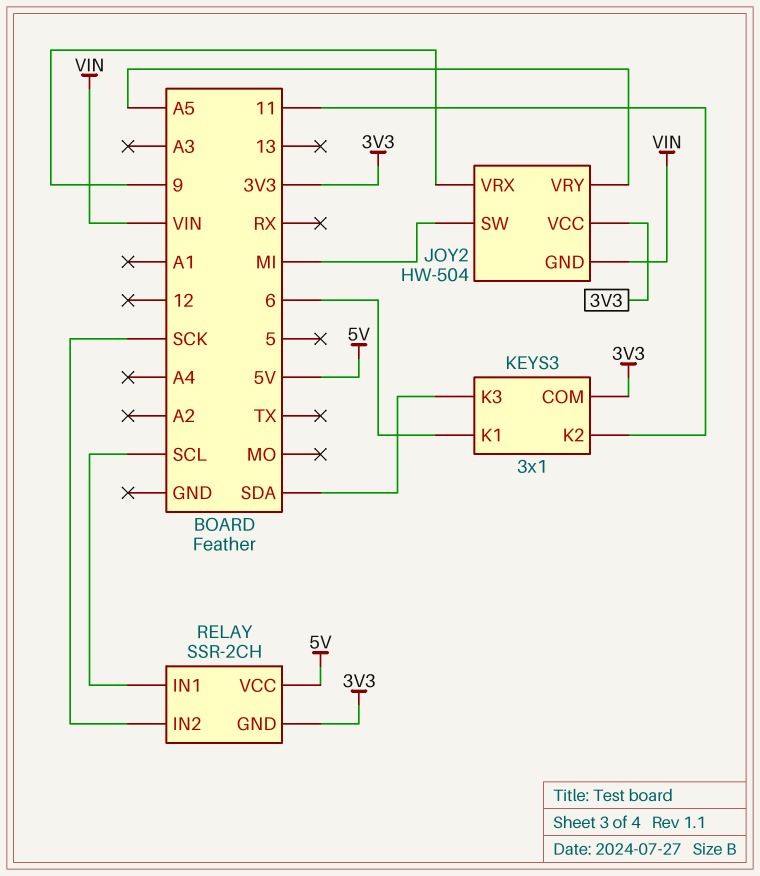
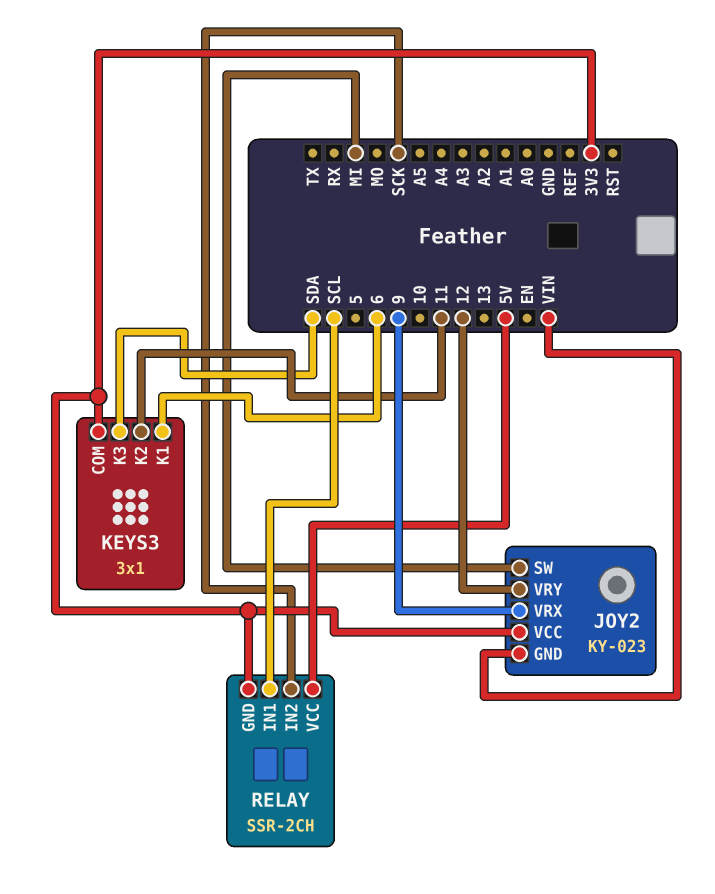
JOY2: HW-504 -> KY-023
JOY2 pin VRY: A5 -> 12

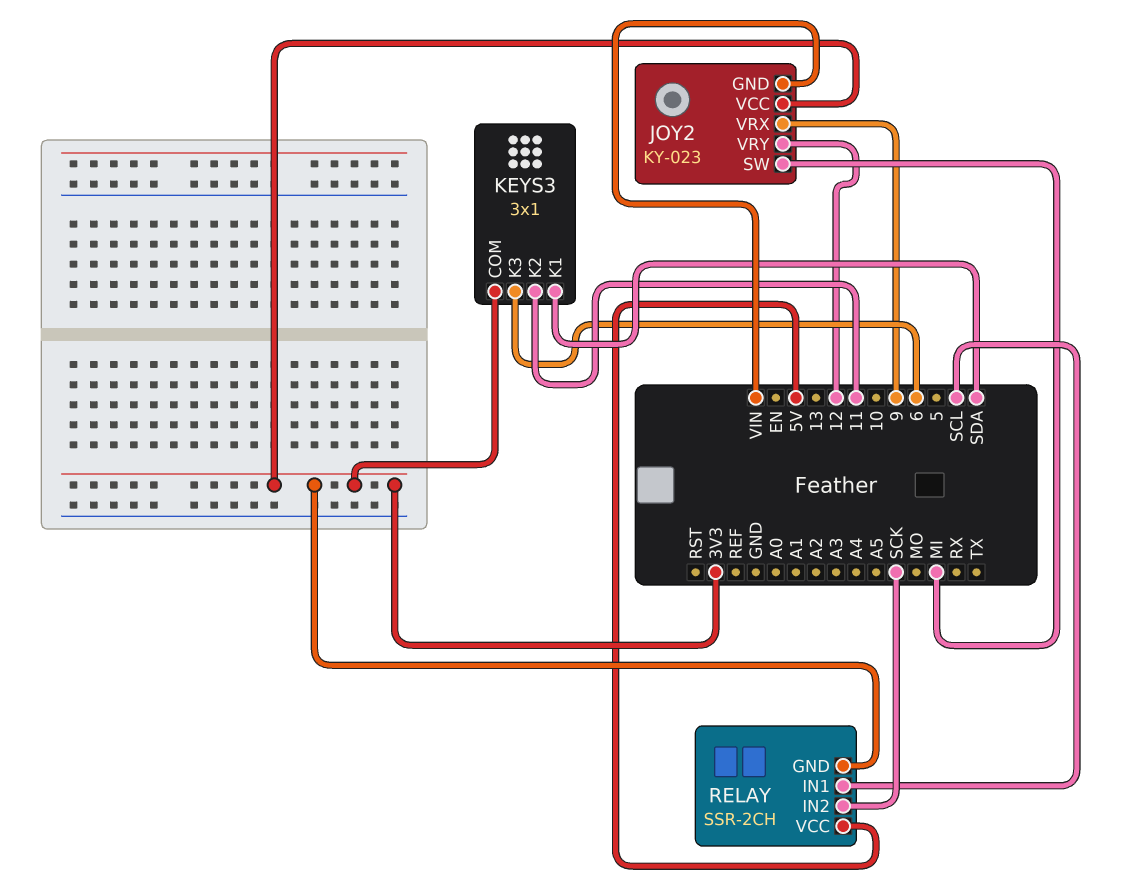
KEYS3 pin K1: 6 -> SDA
KEYS3 pin K3: SDA -> 6

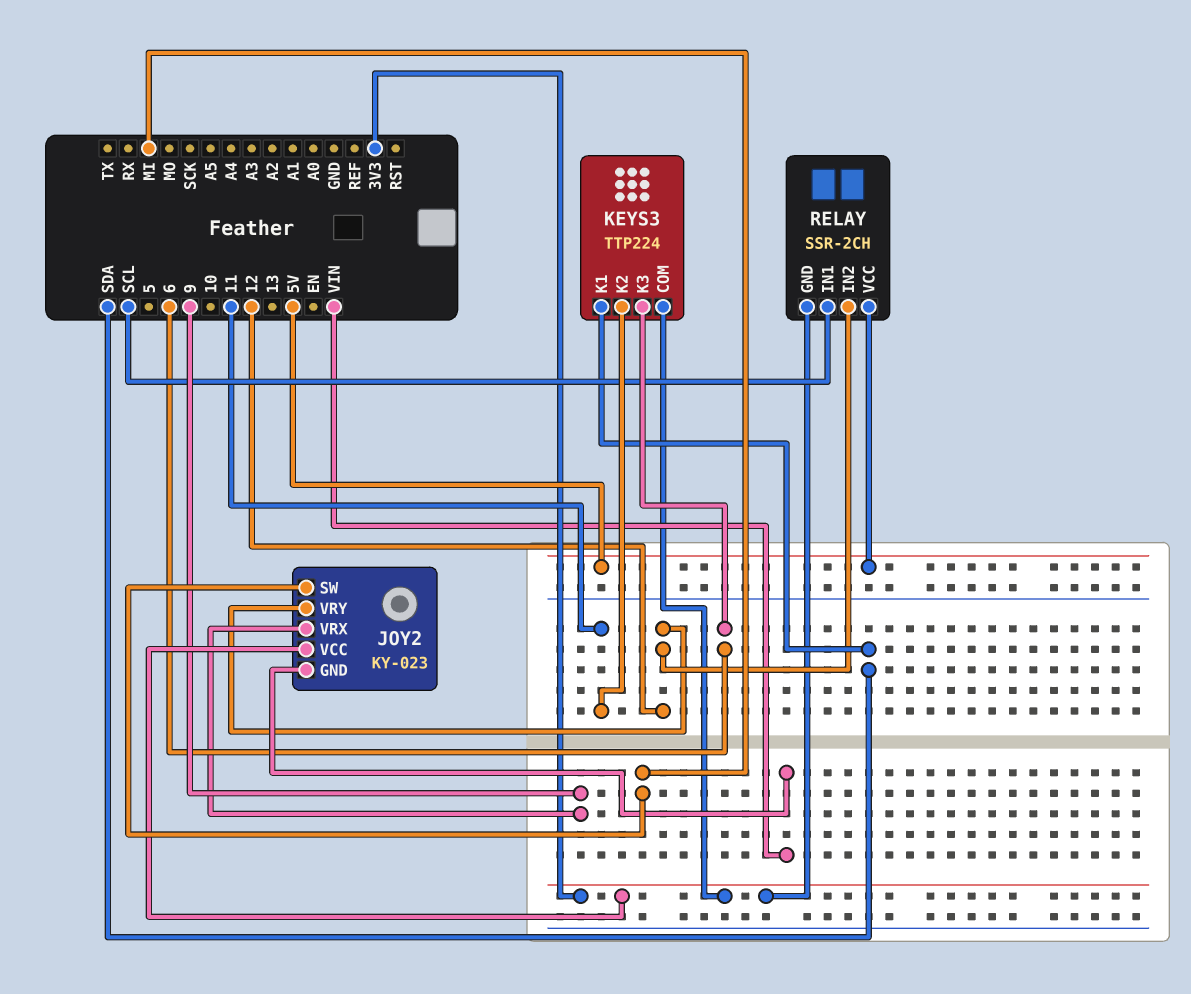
KEYS3: 3x1 -> TTP224
RELAY pin IN2: SCK -> 12

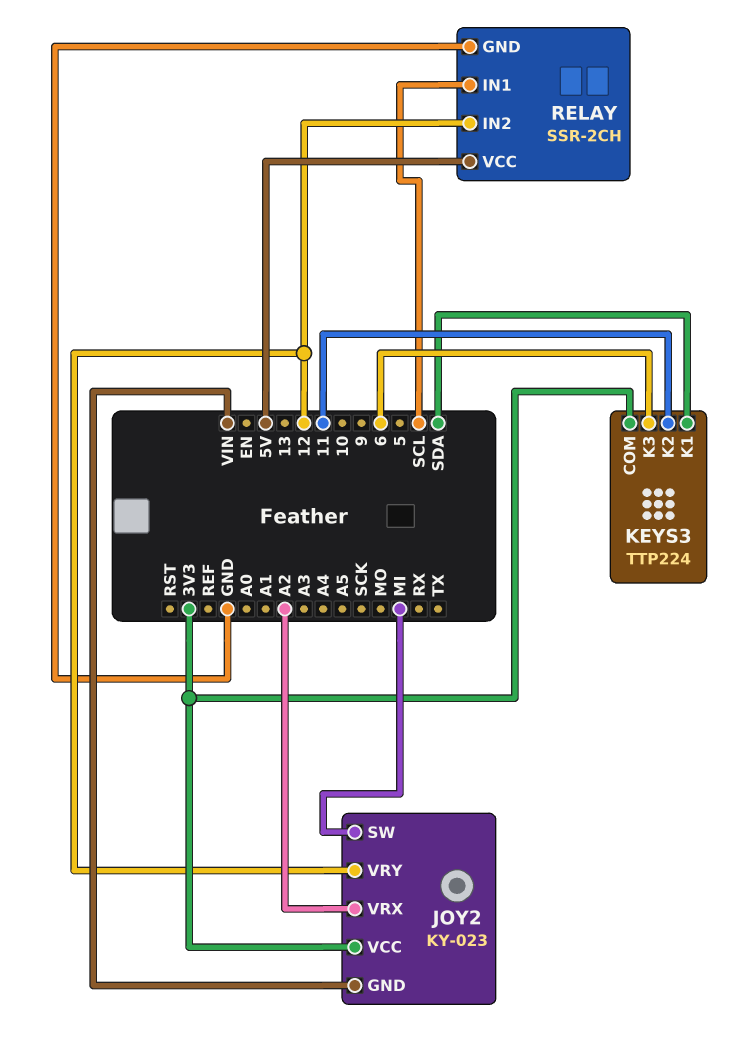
JOY2 pin VRX: 9 -> A2
RELAY pin GND: 3V3 -> GND

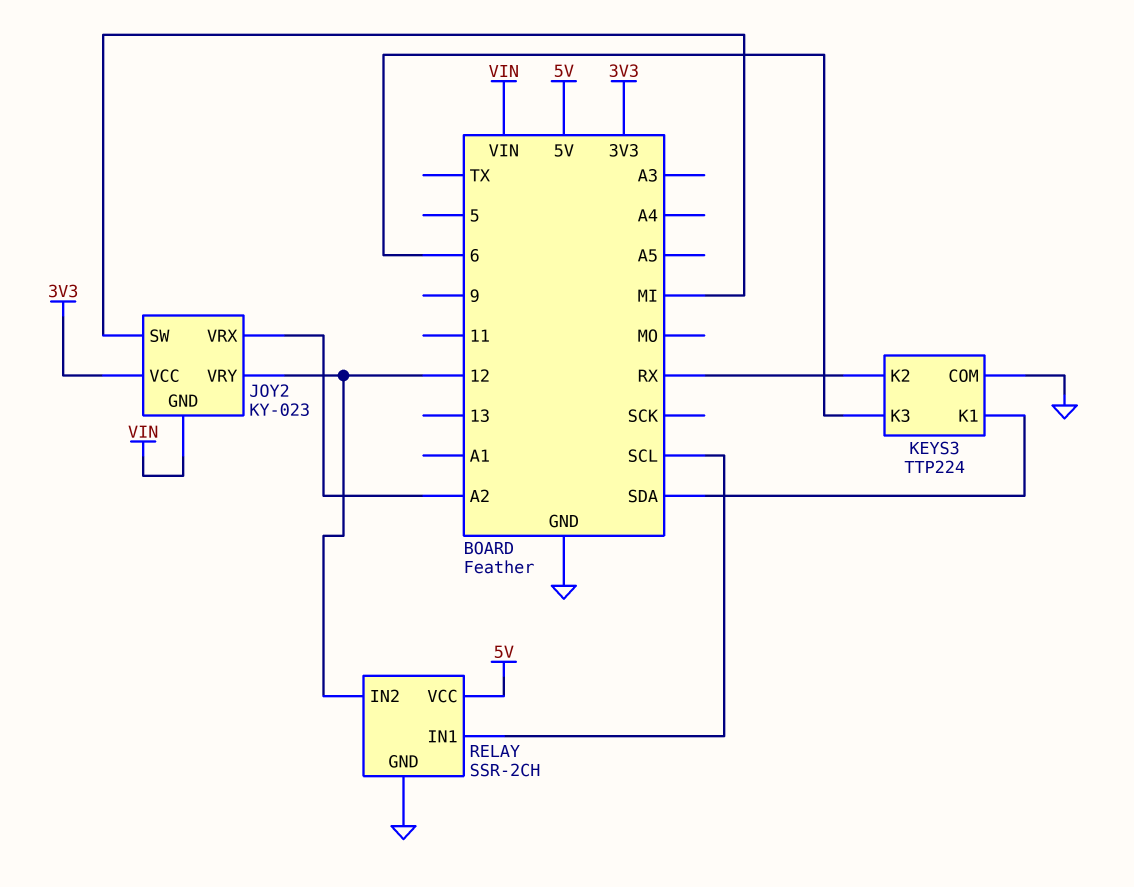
KEYS3 pin COM: 3V3 -> GND
KEYS3 pin K2: 11 -> RX

